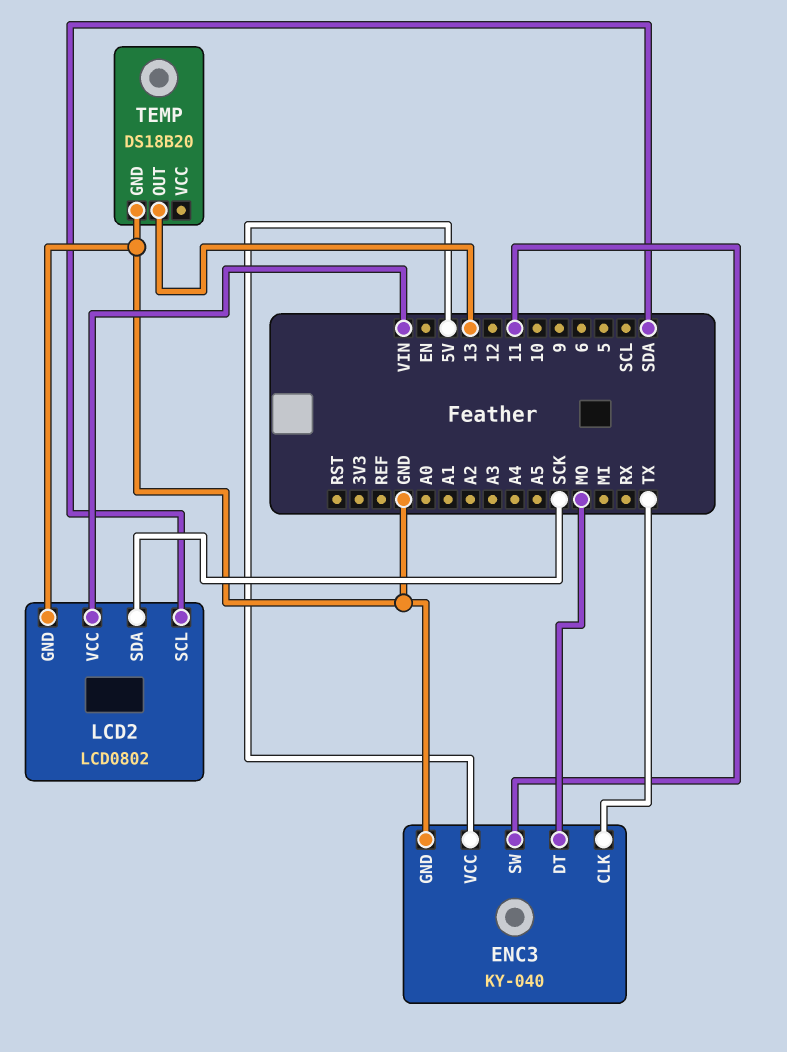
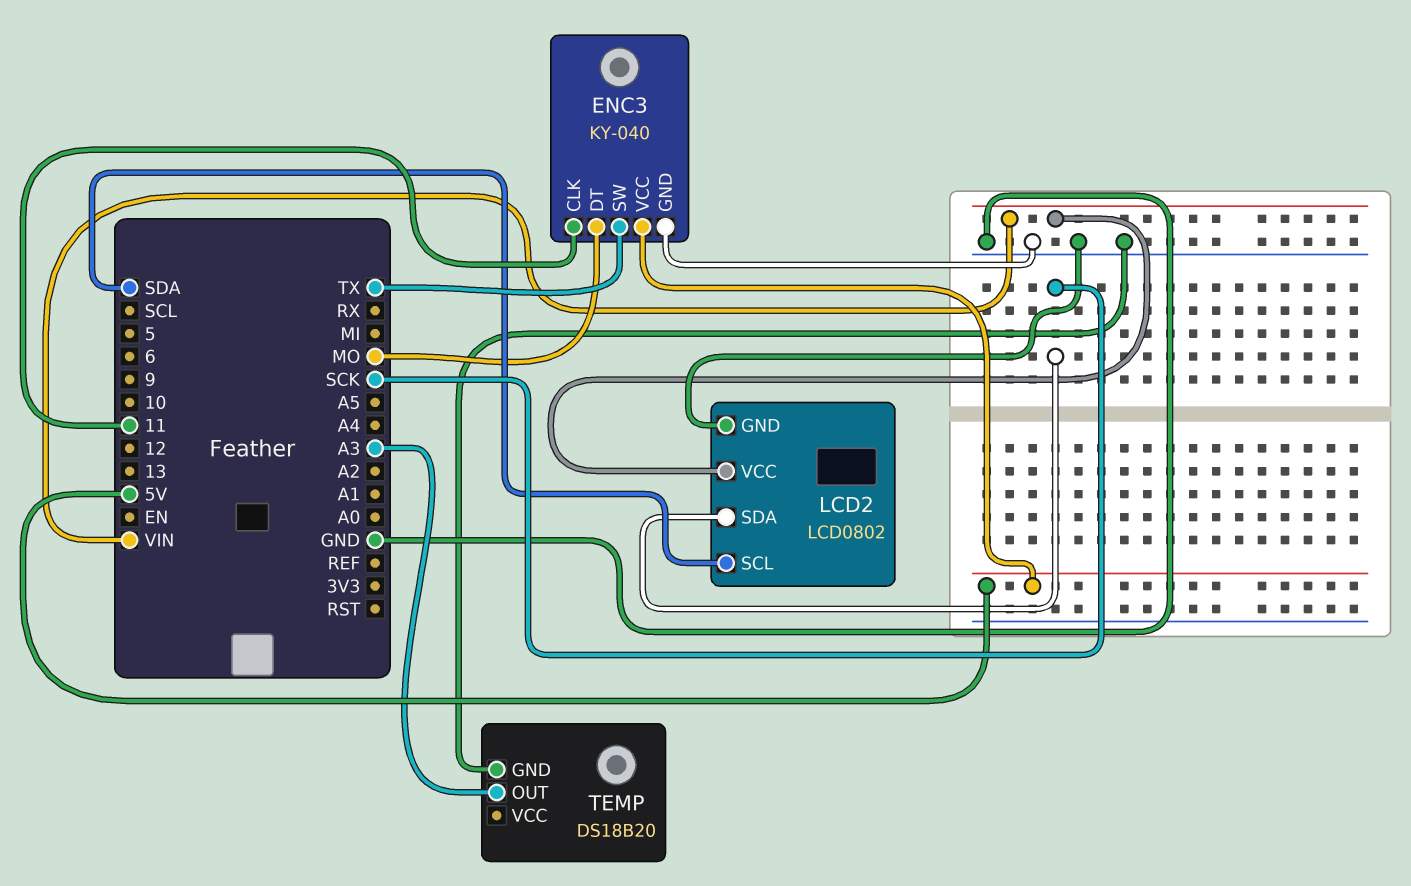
ENC3 pin CLK: TX -> 11
ENC3 pin SW: 11 -> TX
TEMP pin OUT: 13 -> A3

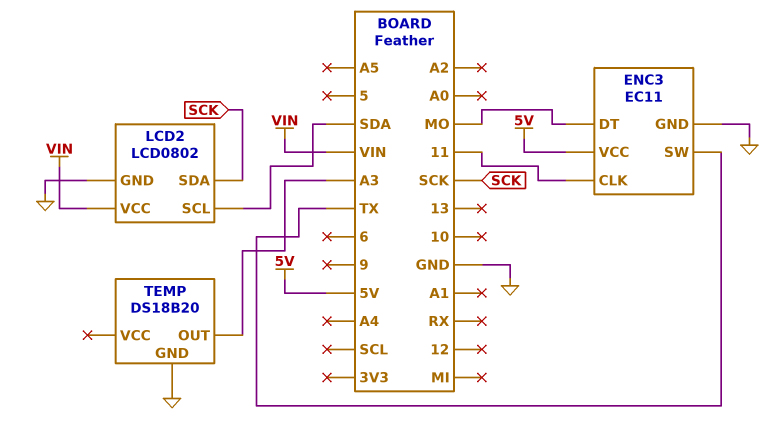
ENC3: KY-040 -> EC11

